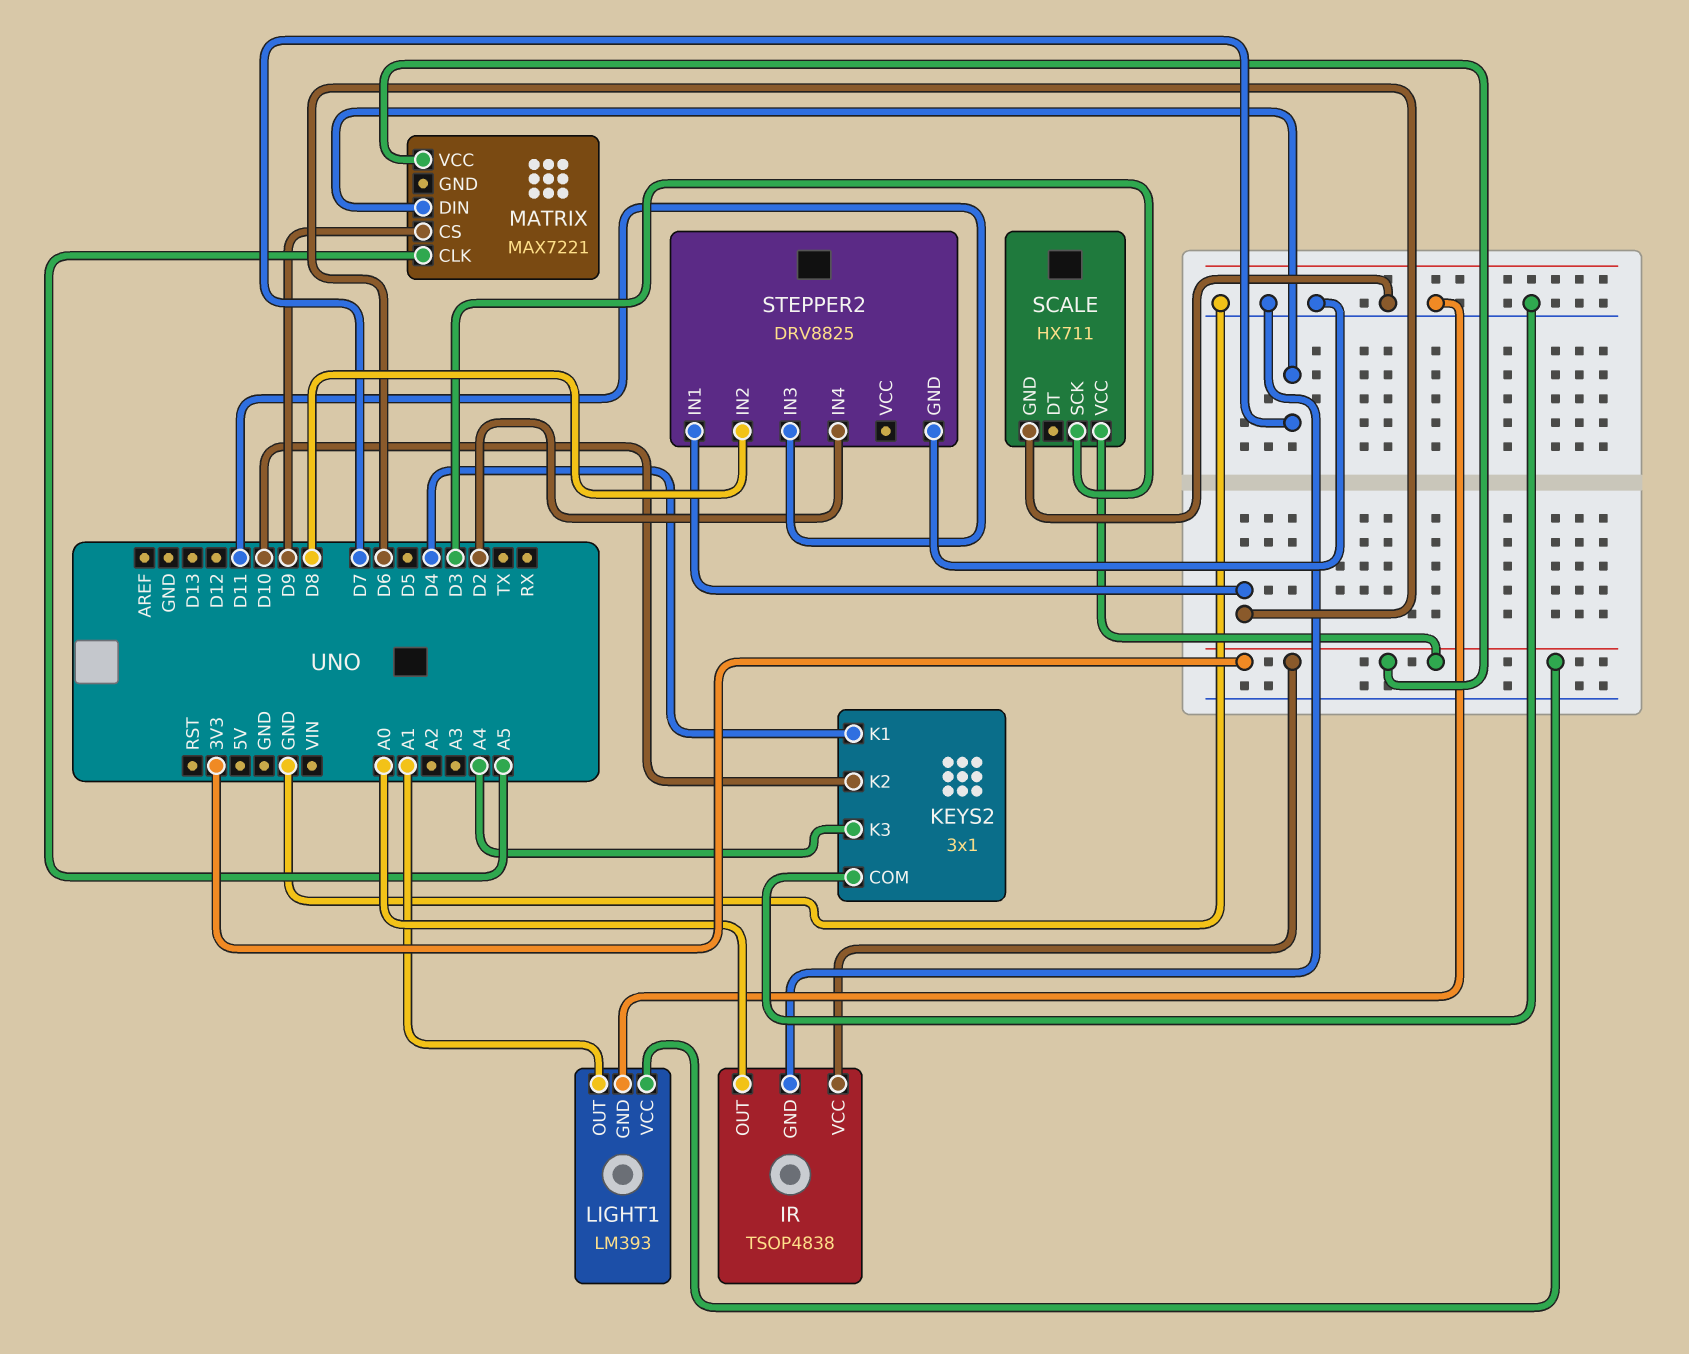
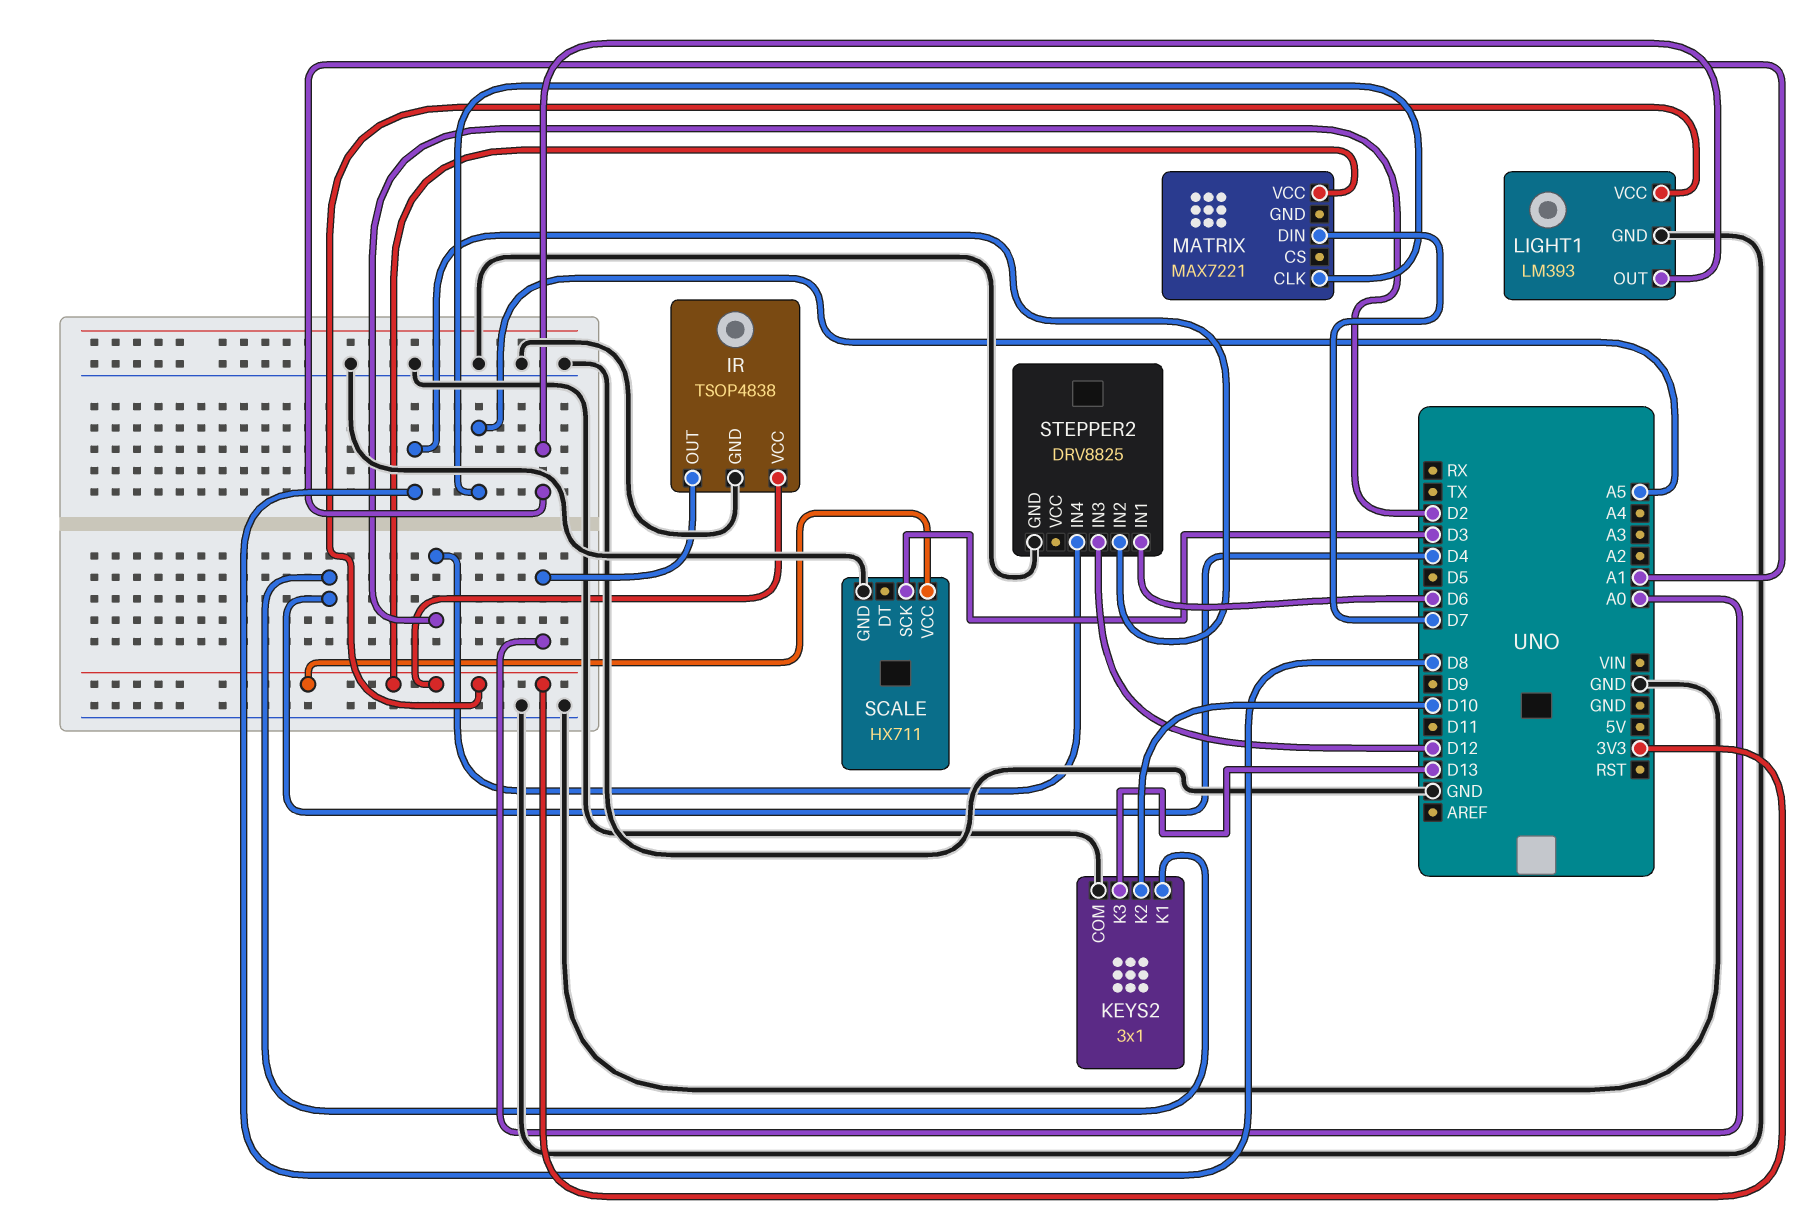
KEYS2 pin K3: A4 -> D13
MATRIX pin CS: D9 -> none
STEPPER2 pin IN3: D11 -> D12

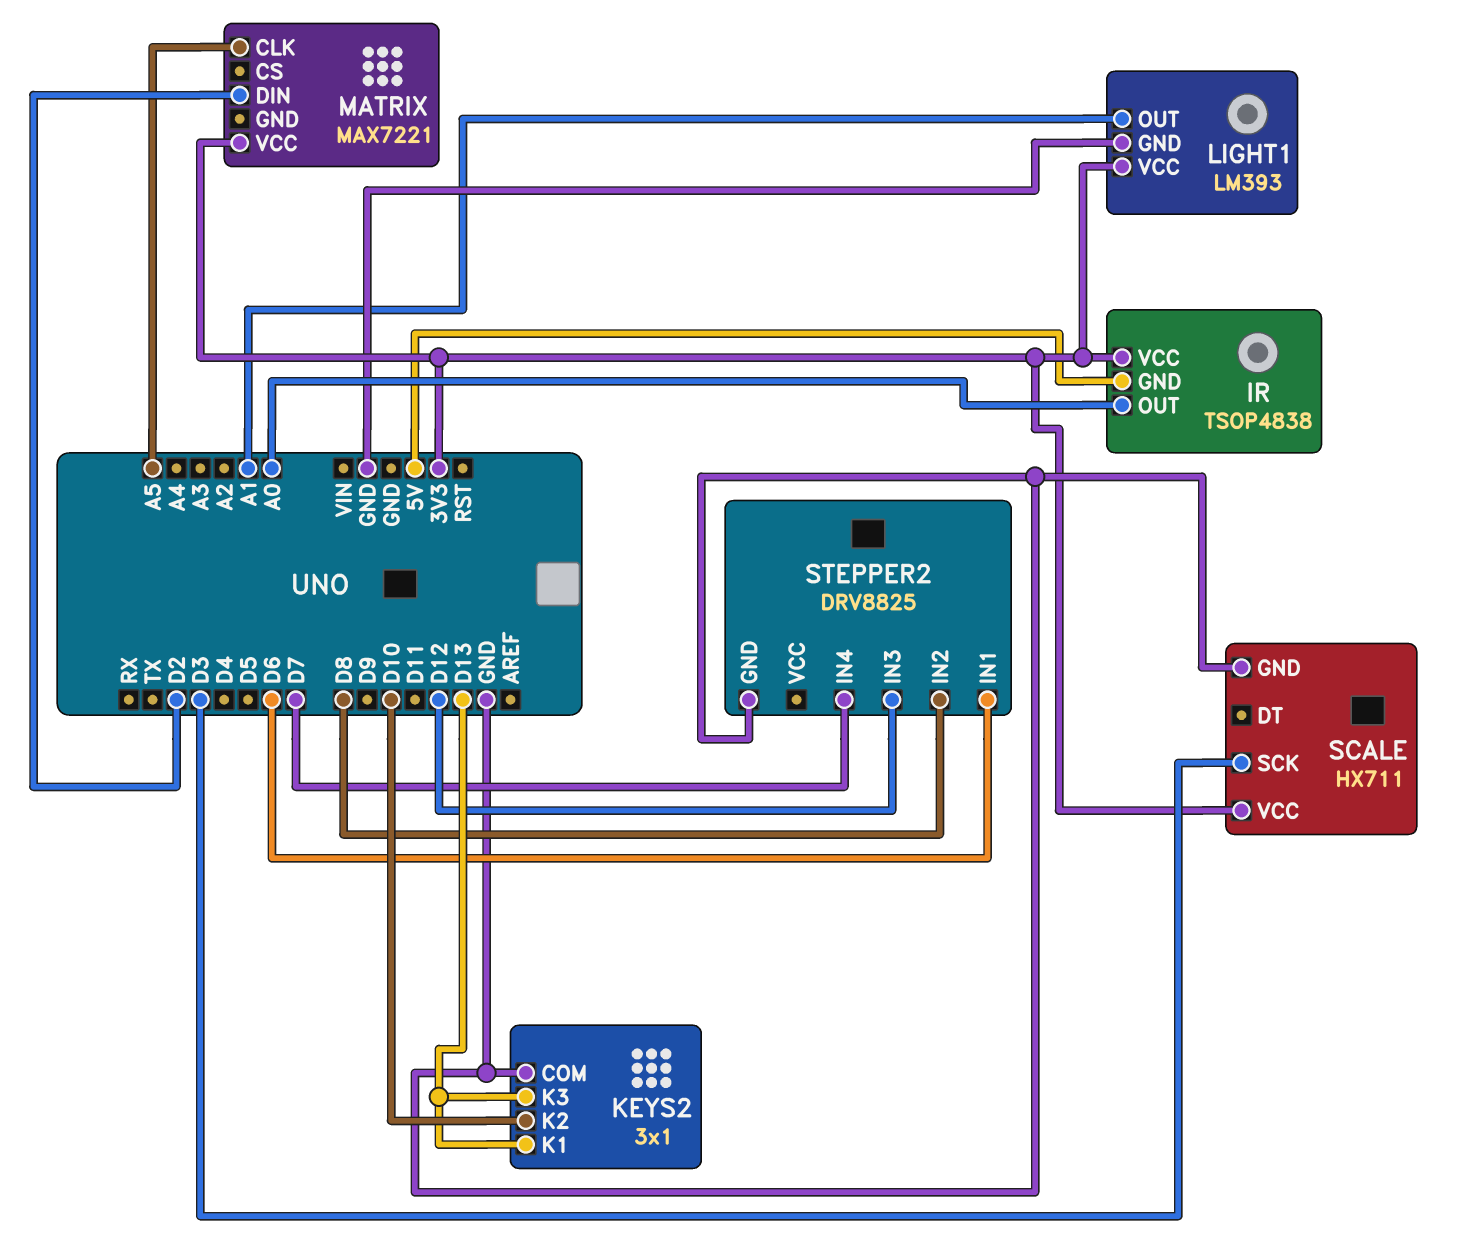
IR pin GND: GND -> 5V
KEYS2 pin K1: D4 -> D13
MATRIX pin DIN: D7 -> D2
STEPPER2 pin IN4: D2 -> D7

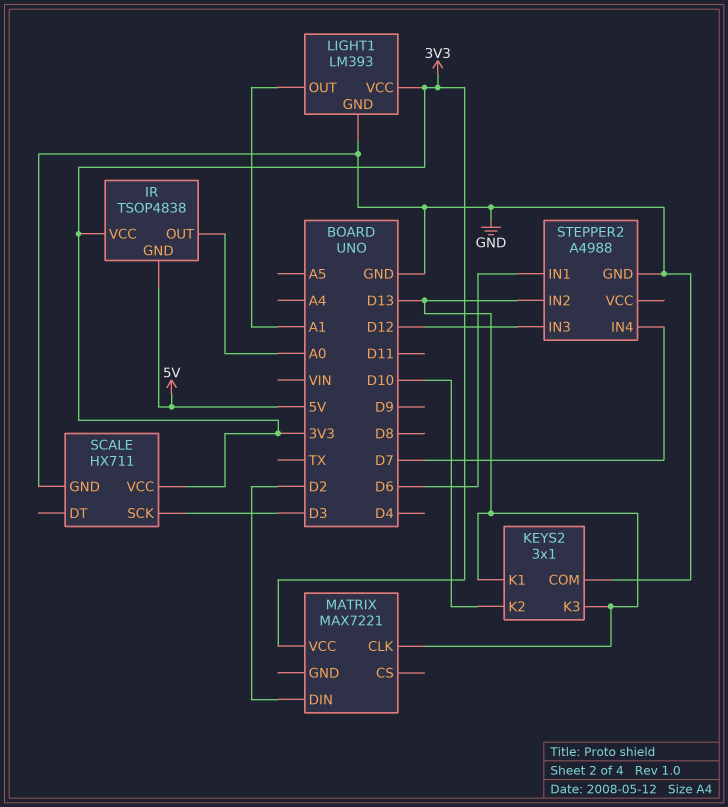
MATRIX pin CLK: A5 -> D13
STEPPER2: DRV8825 -> A4988
STEPPER2 pin IN2: D8 -> D13

